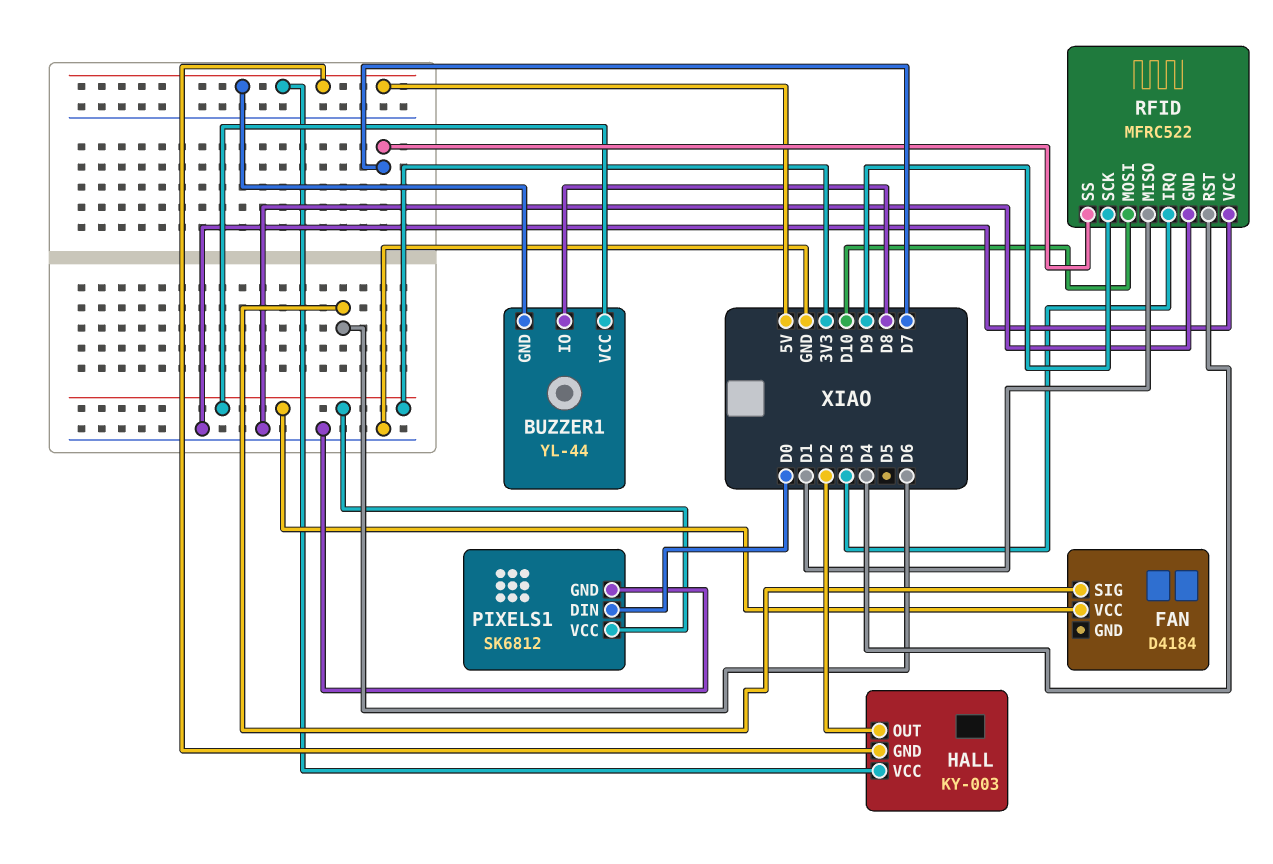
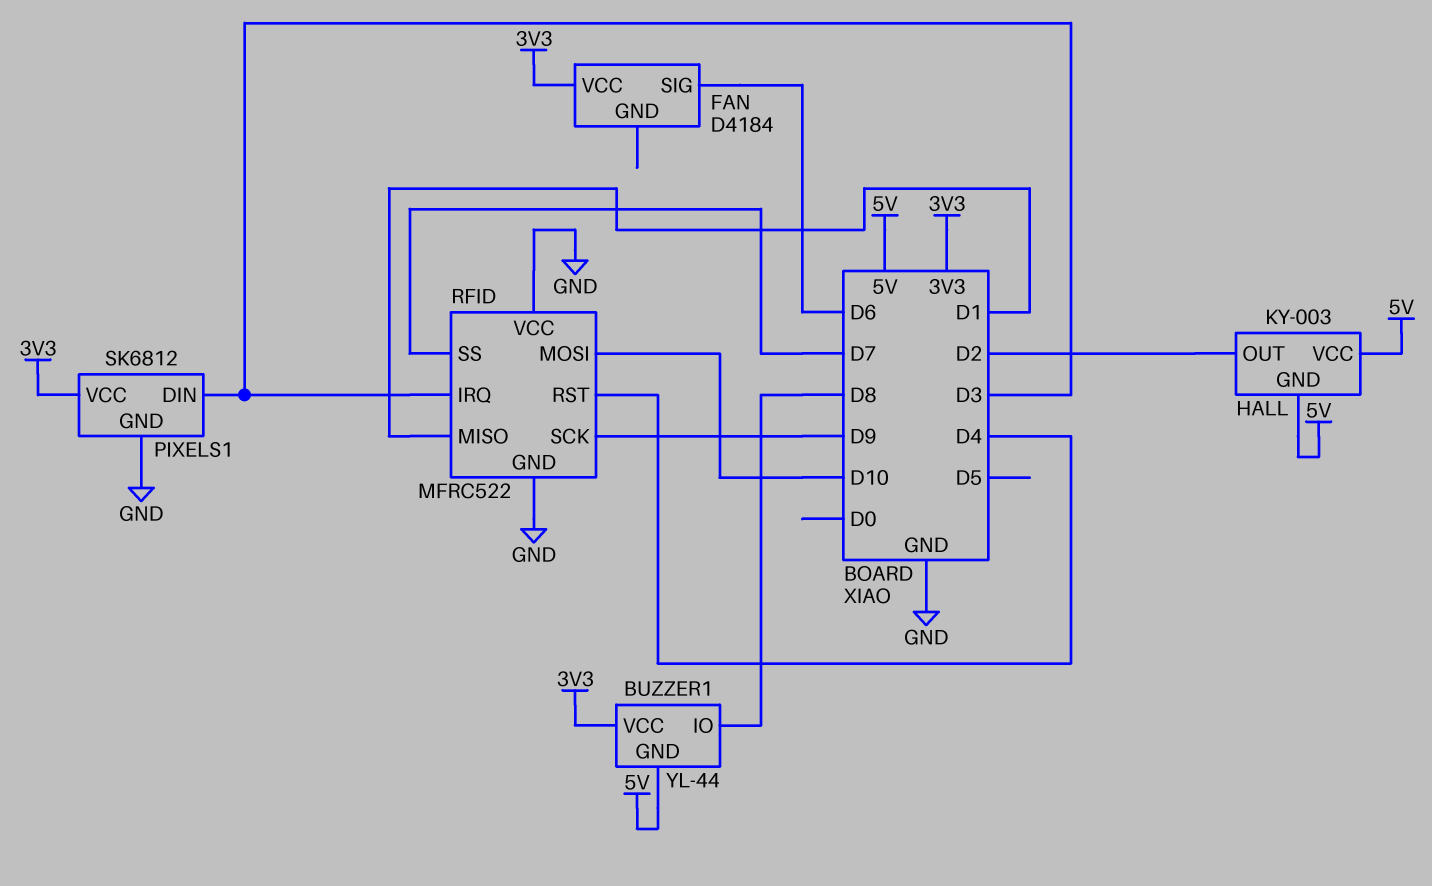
PIXELS1 pin DIN: D0 -> D3

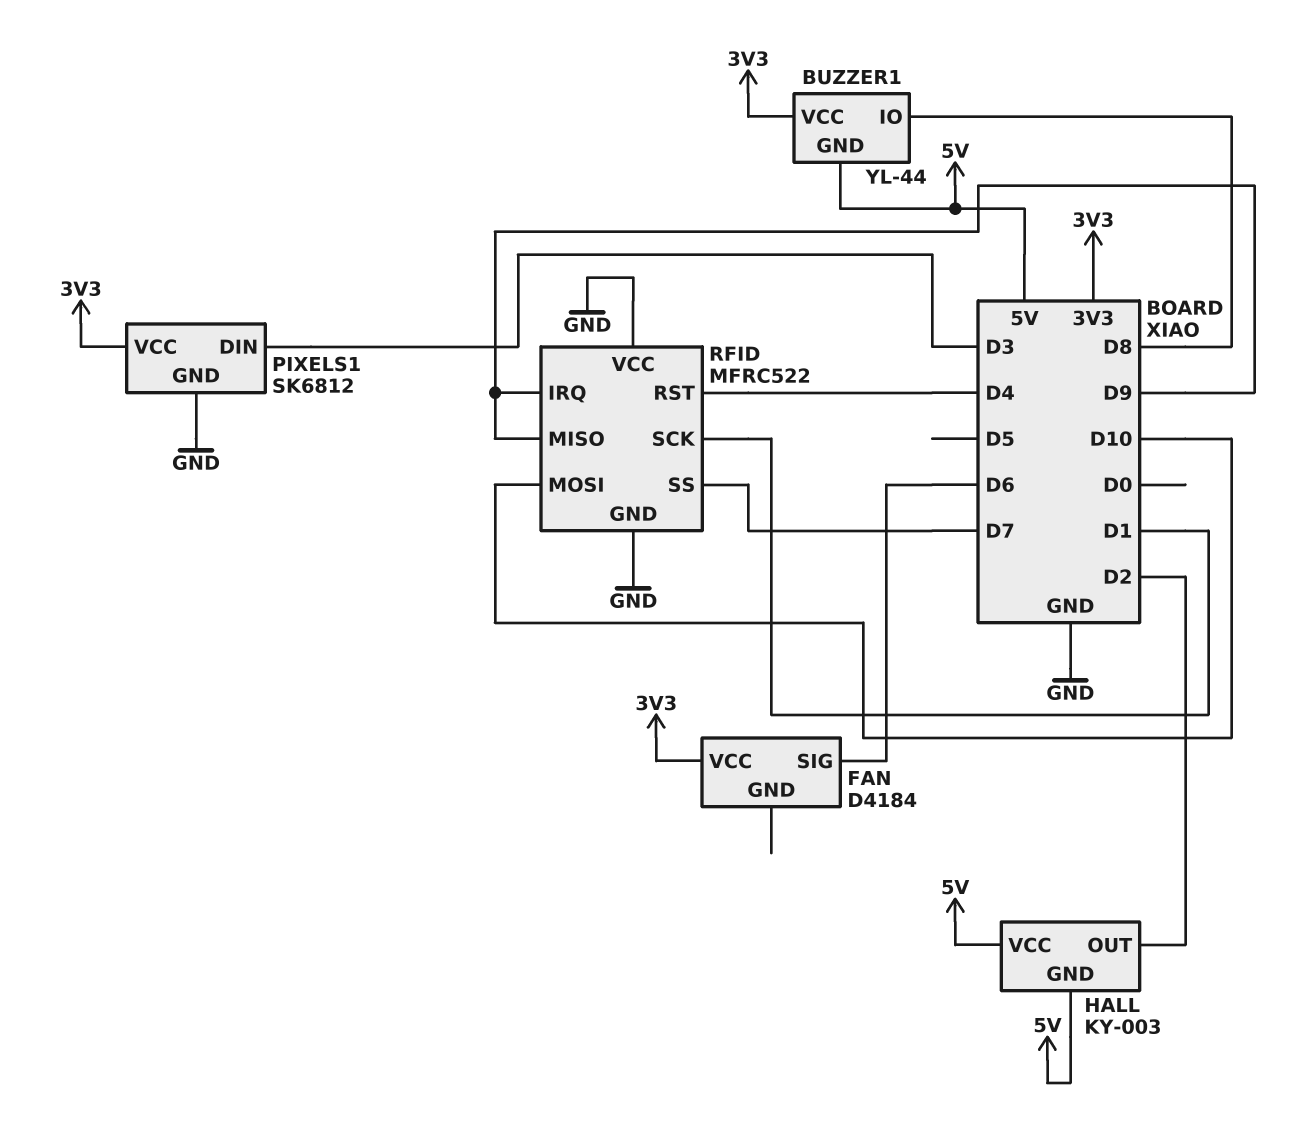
RFID pin IRQ: D3 -> D9
RFID pin MISO: D1 -> D9
RFID pin SCK: D9 -> D1

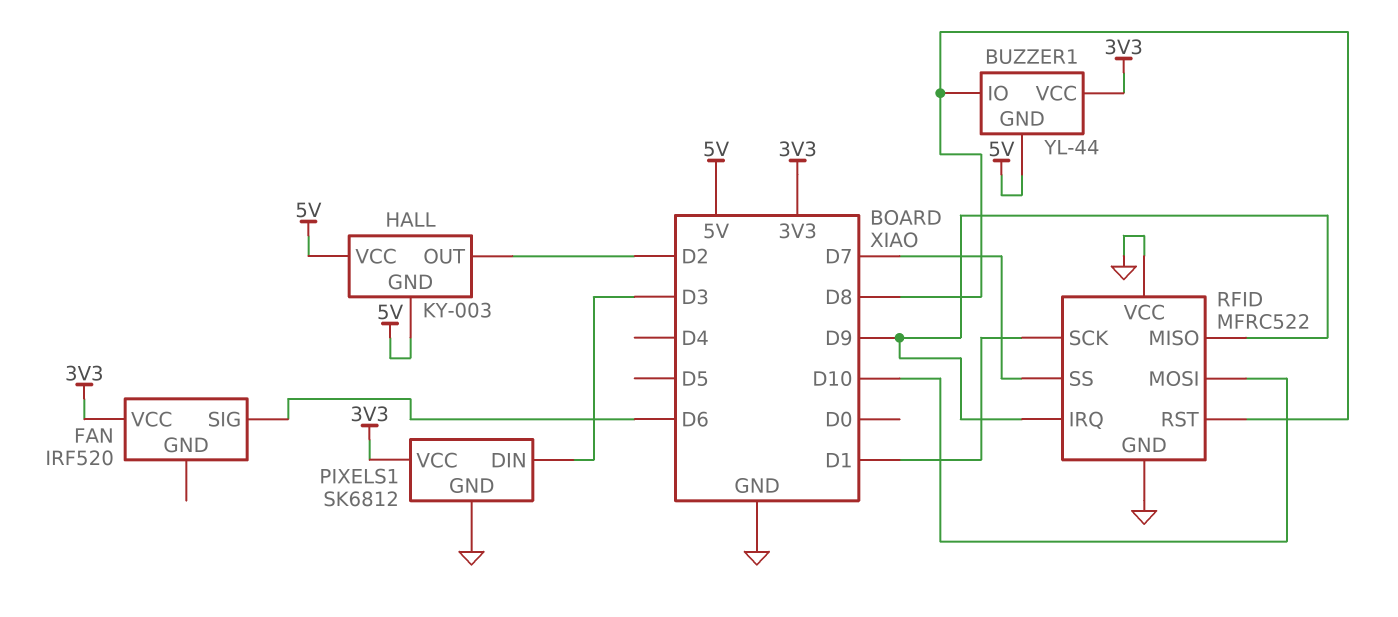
FAN: D4184 -> IRF520
RFID pin RST: D4 -> D8

